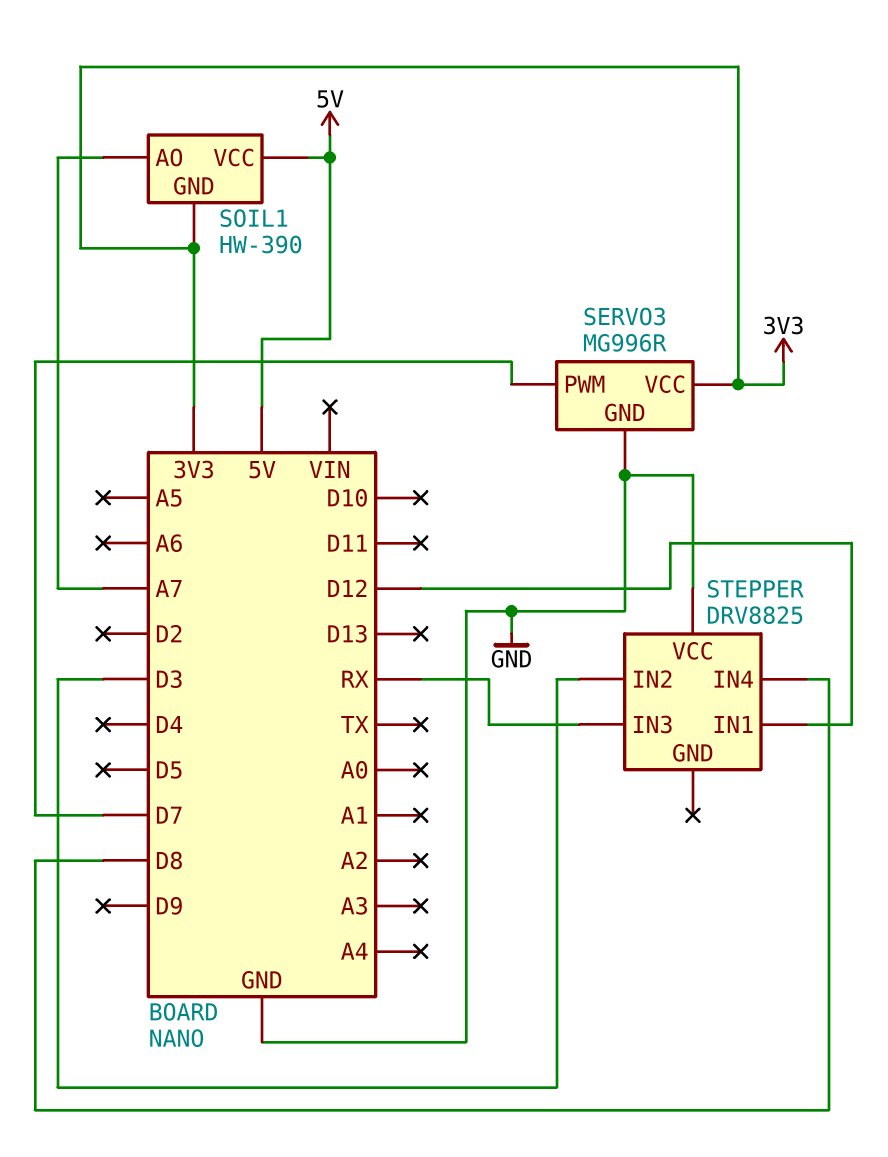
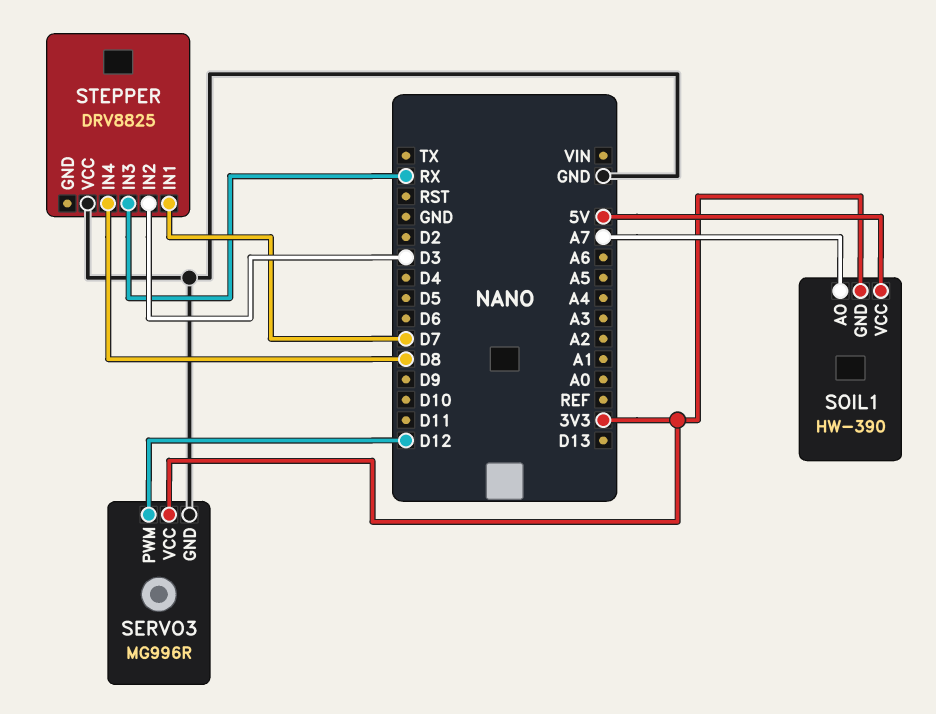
SERVO3 pin PWM: D7 -> D12
STEPPER pin IN1: D12 -> D7

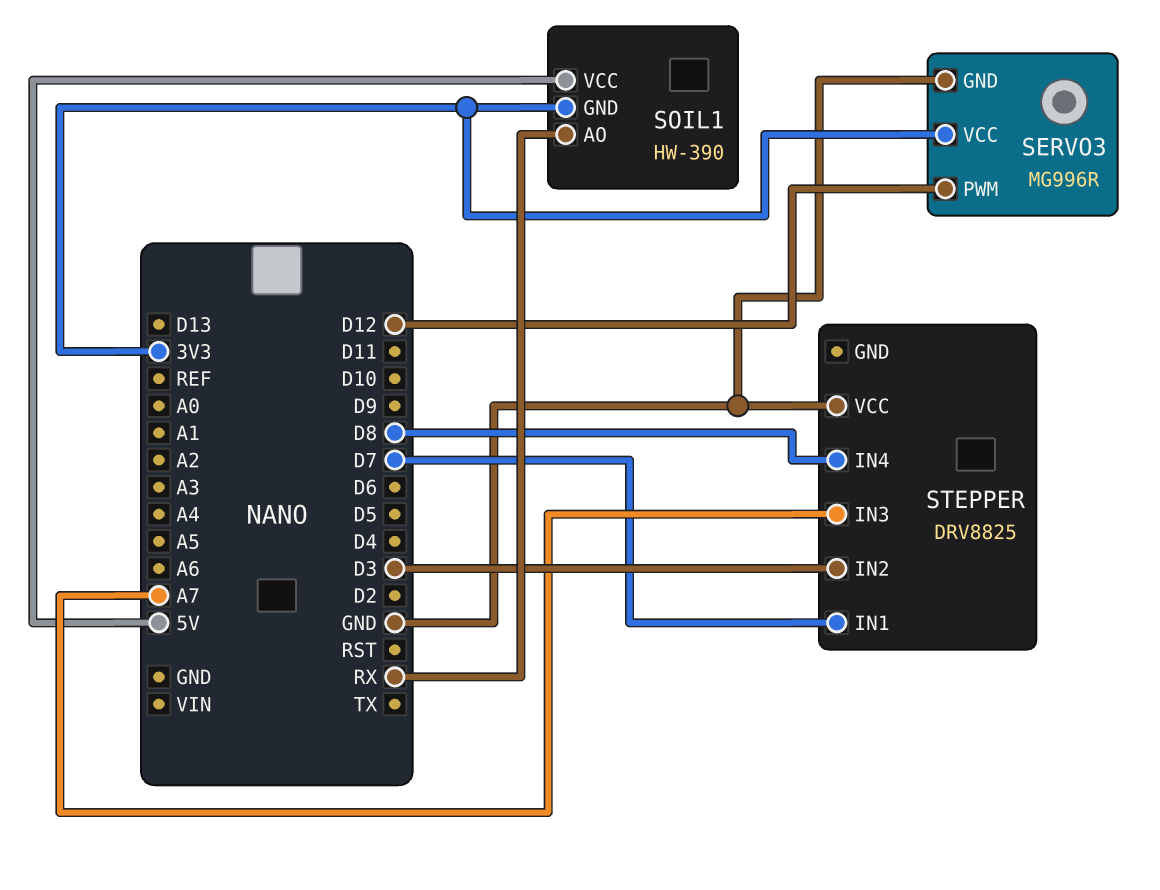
SOIL1 pin AO: A7 -> RX
STEPPER pin IN3: RX -> A7

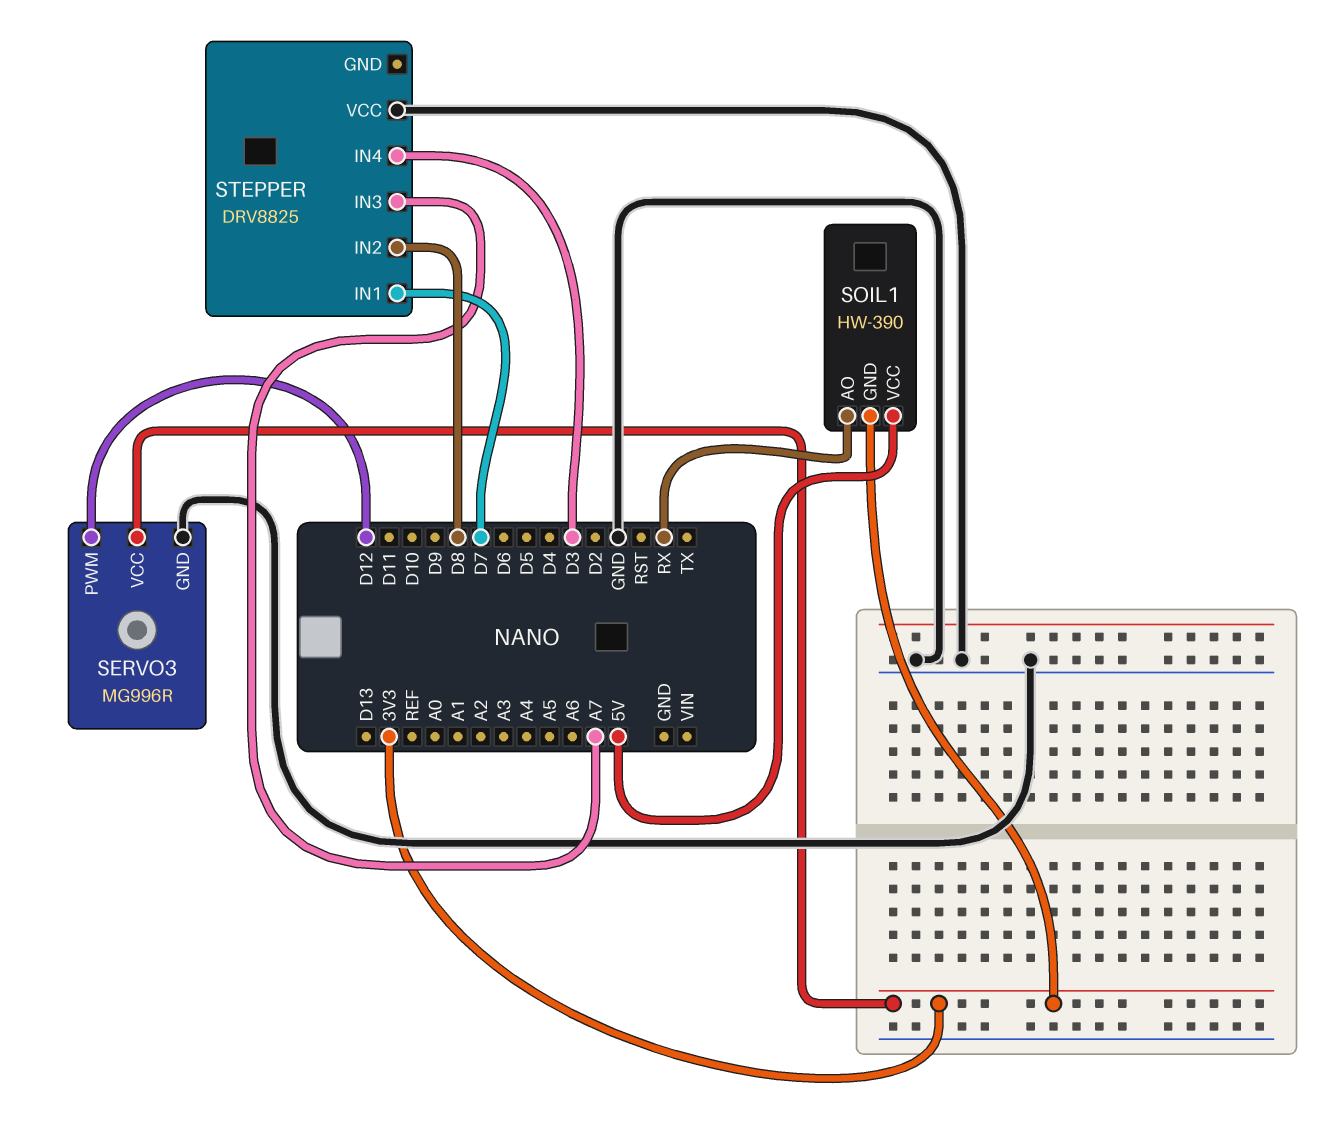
STEPPER pin IN2: D3 -> D8
STEPPER pin IN4: D8 -> D3

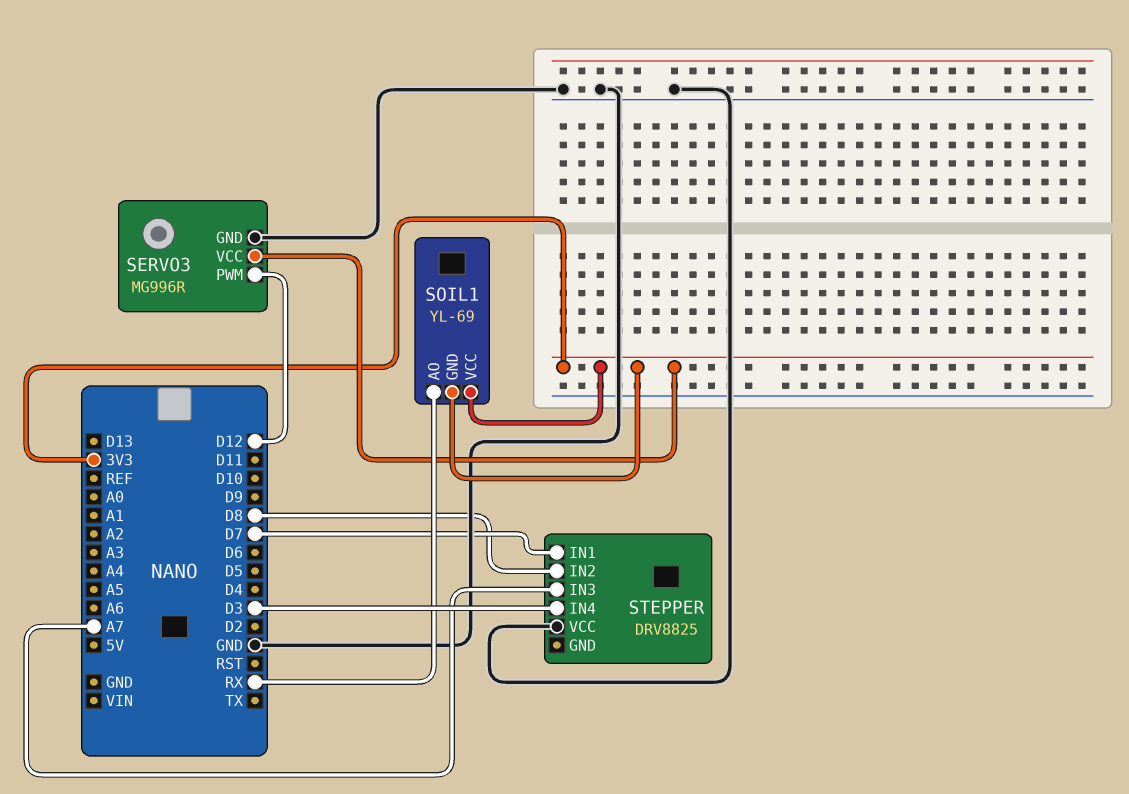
SOIL1: HW-390 -> YL-69
SOIL1 pin VCC: 5V -> 3V3

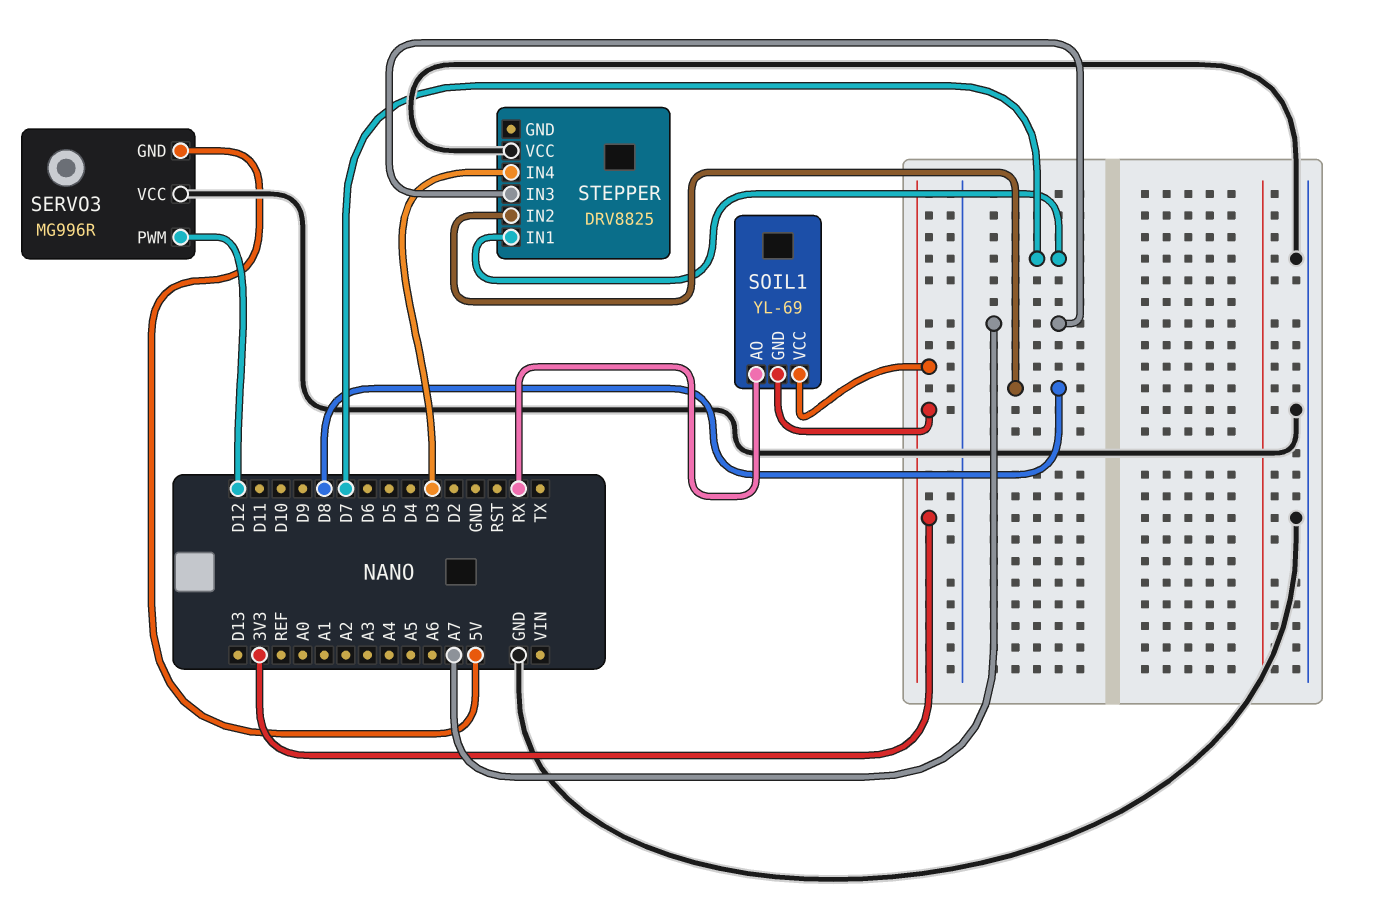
SERVO3 pin GND: GND -> 5V
SERVO3 pin VCC: 3V3 -> GND

